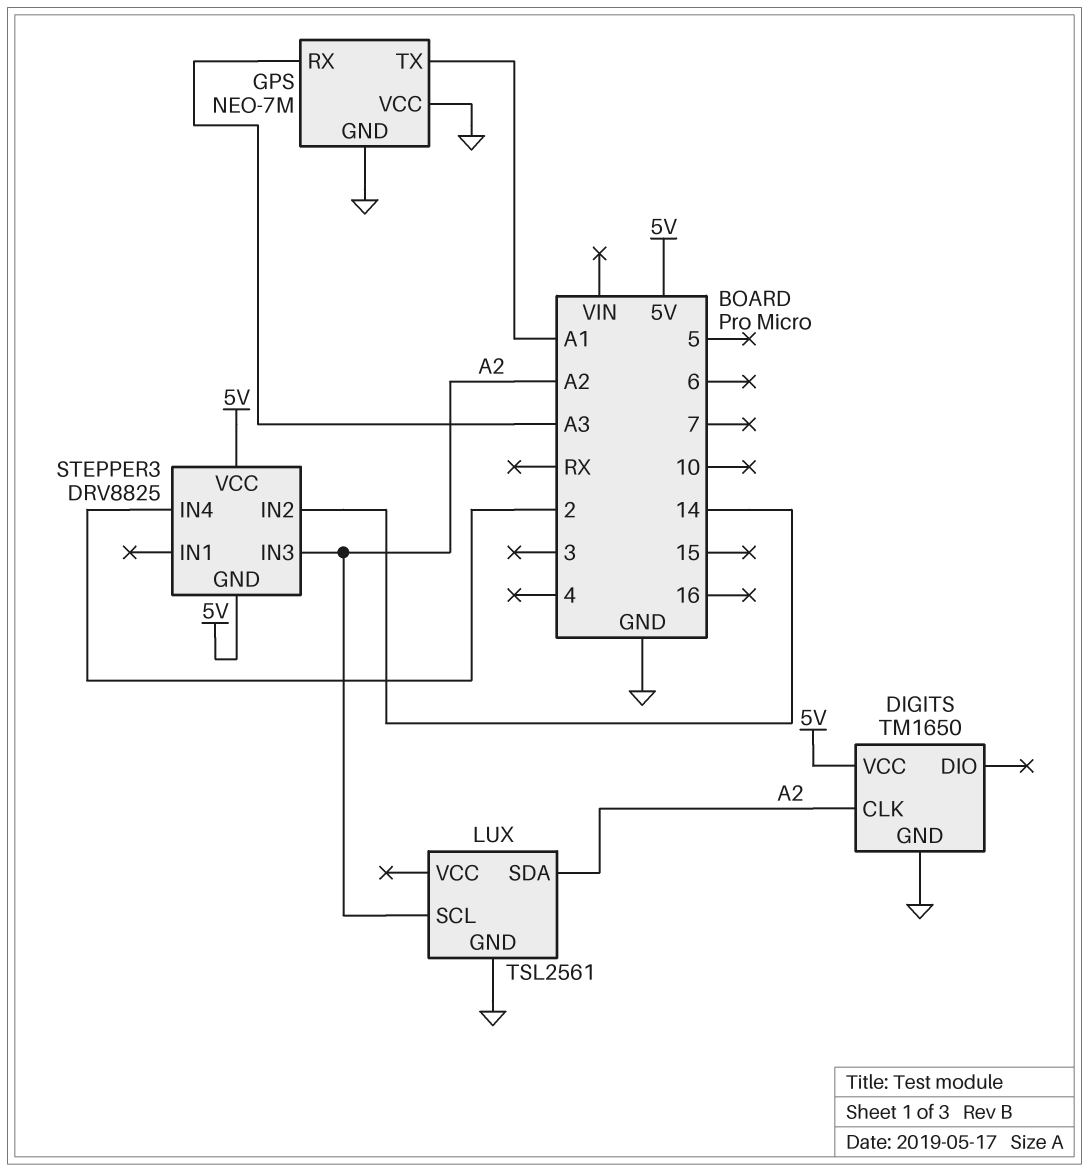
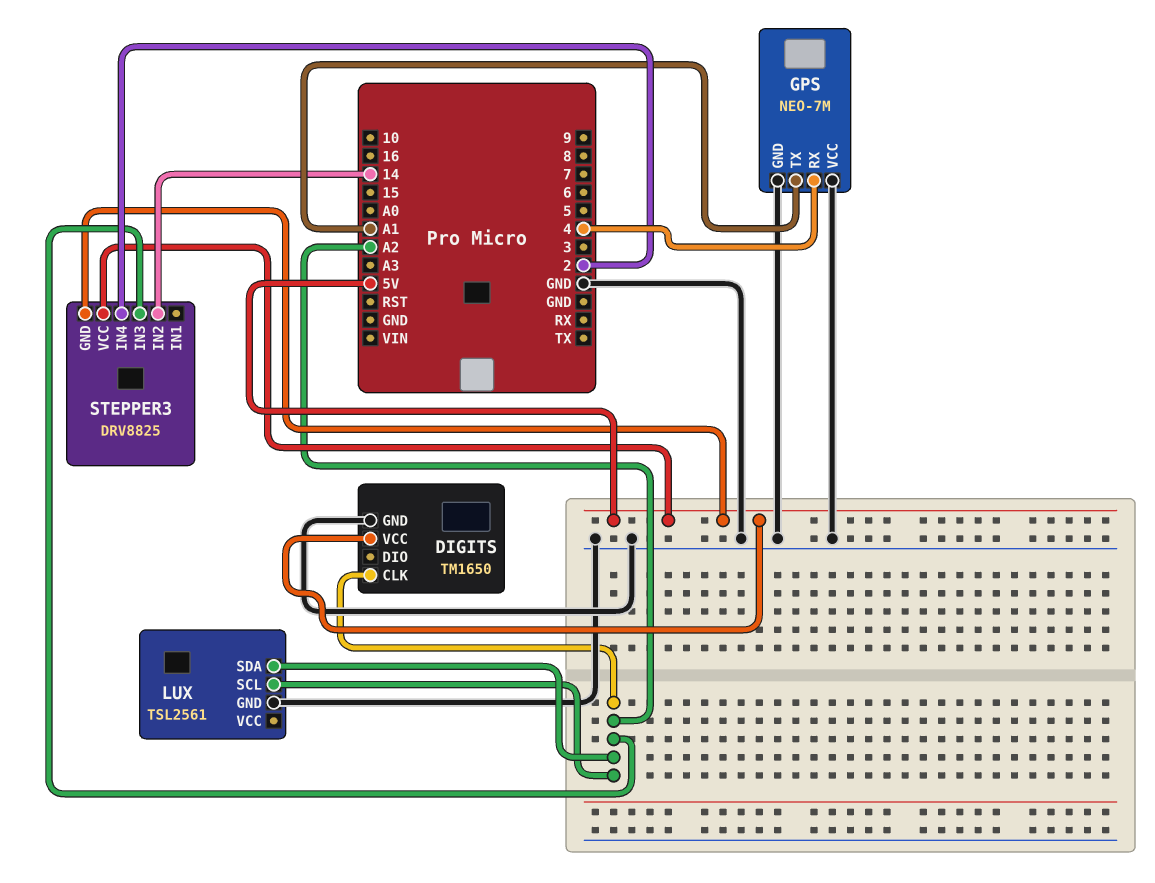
GPS pin RX: A3 -> 4

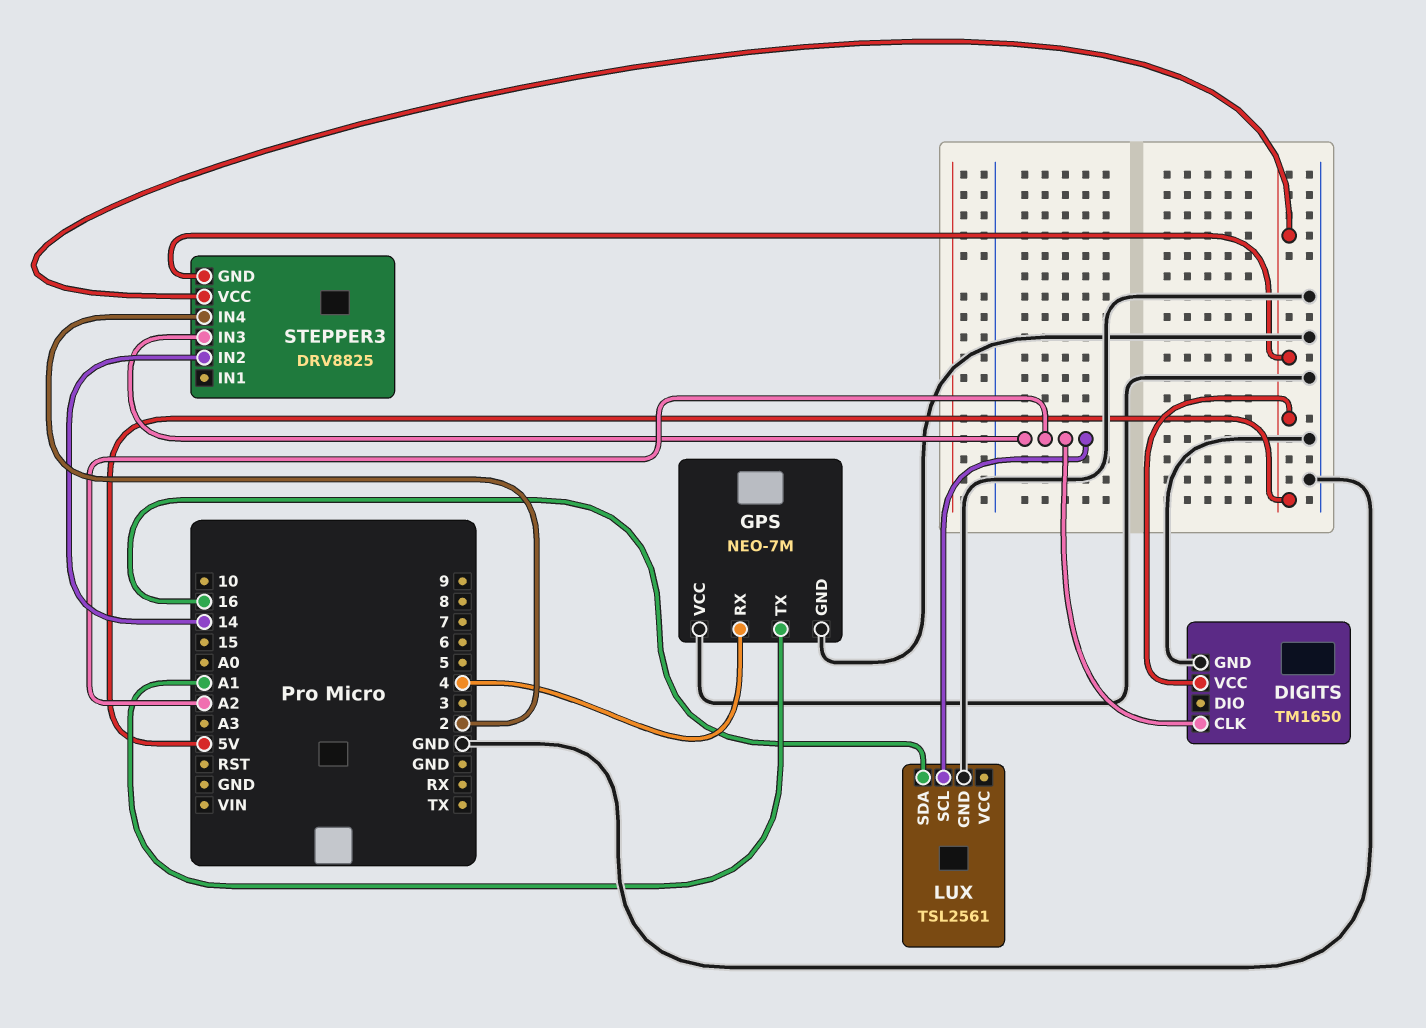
LUX pin SDA: A2 -> 16

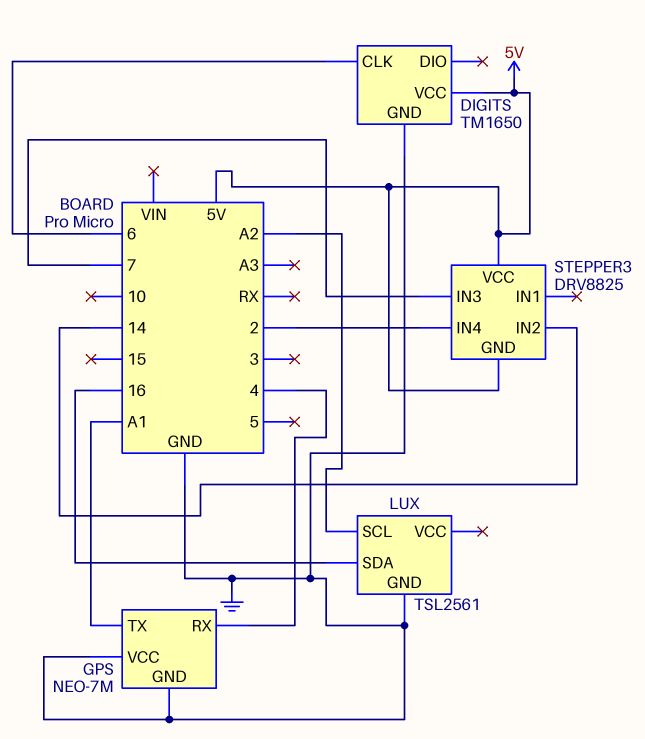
DIGITS pin CLK: A2 -> 6
STEPPER3 pin IN3: A2 -> 7

